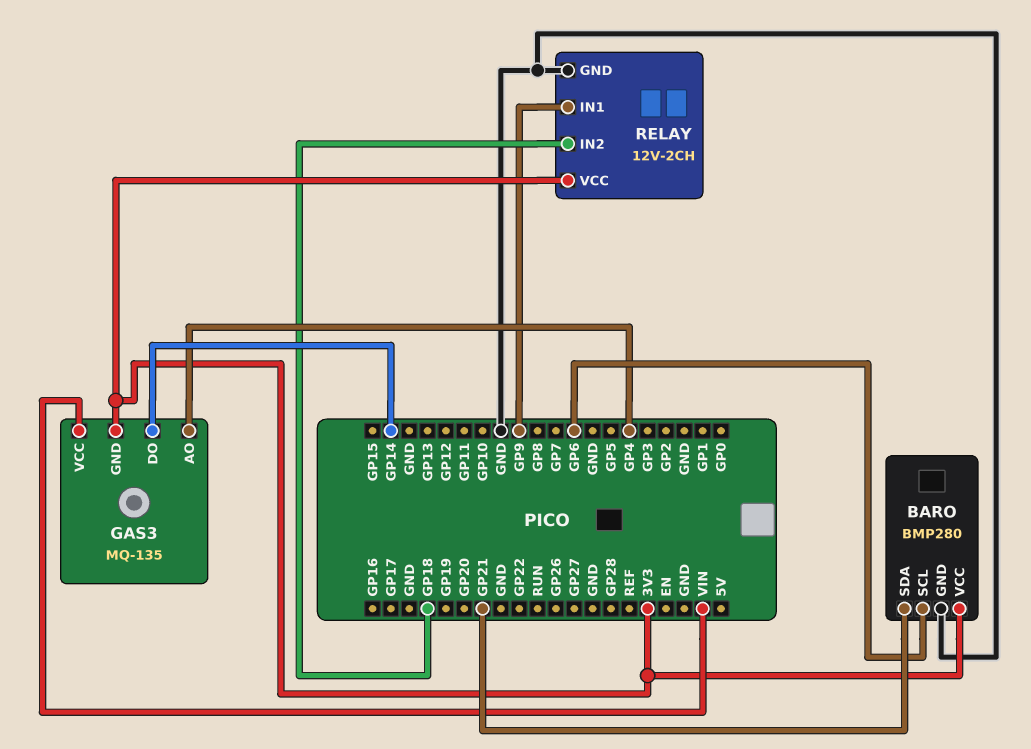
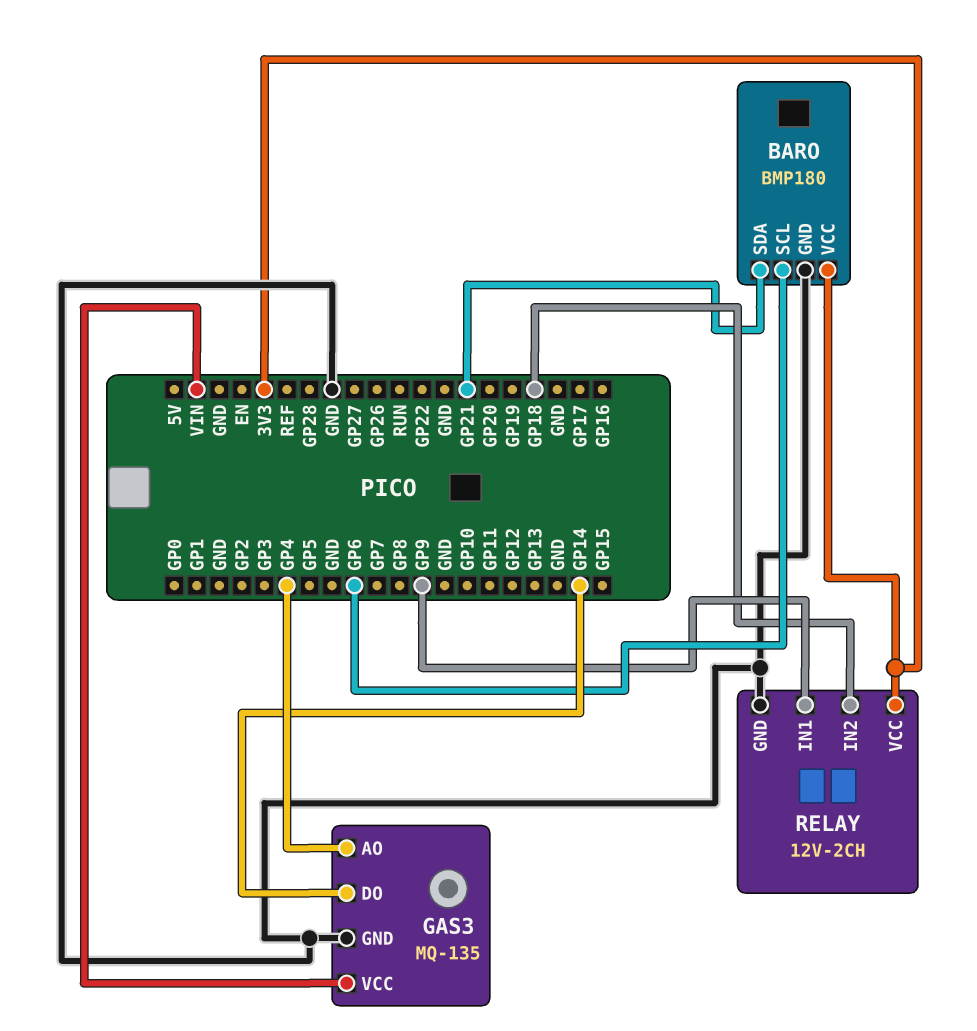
BARO: BMP280 -> BMP180
GAS3 pin GND: 3V3 -> GND

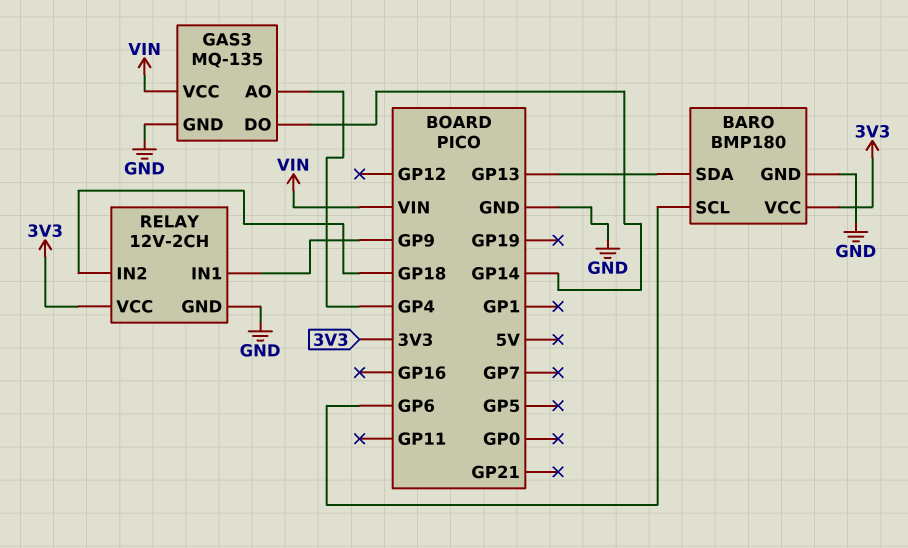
BARO pin SDA: GP21 -> GP13

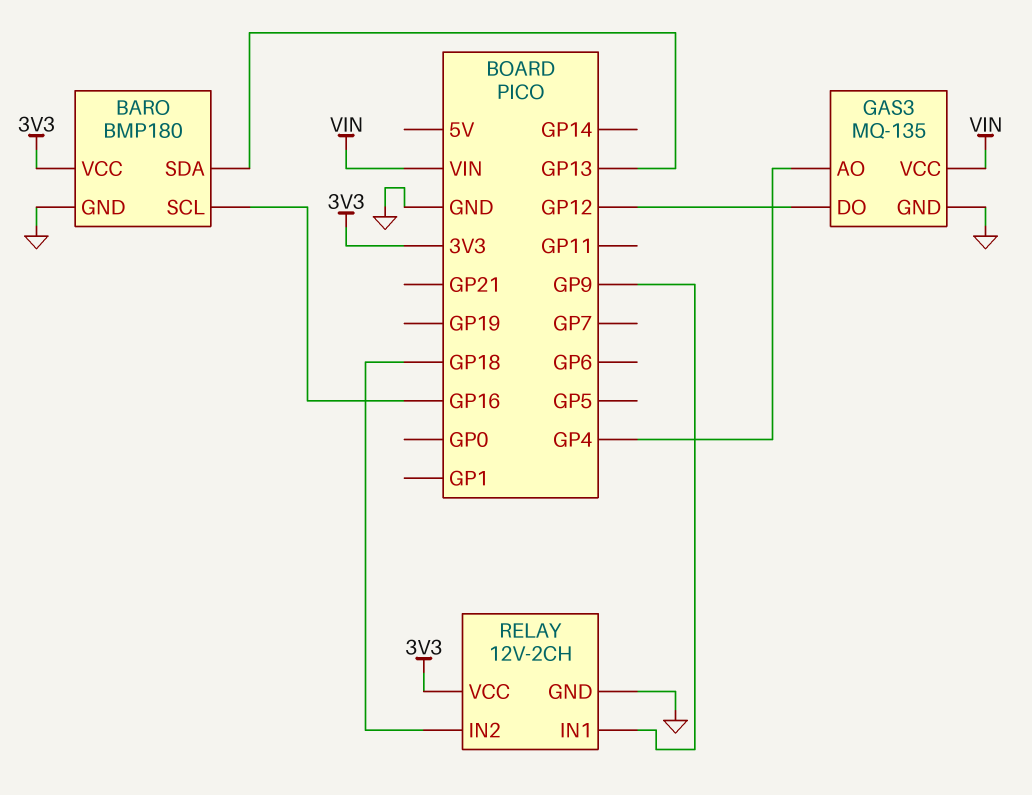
BARO pin SCL: GP6 -> GP16
GAS3 pin DO: GP14 -> GP12

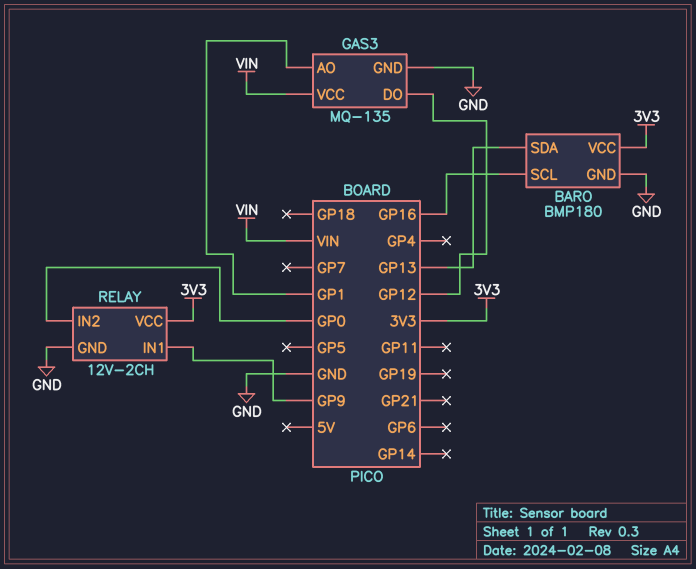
GAS3 pin AO: GP4 -> GP1
RELAY pin IN2: GP18 -> GP0

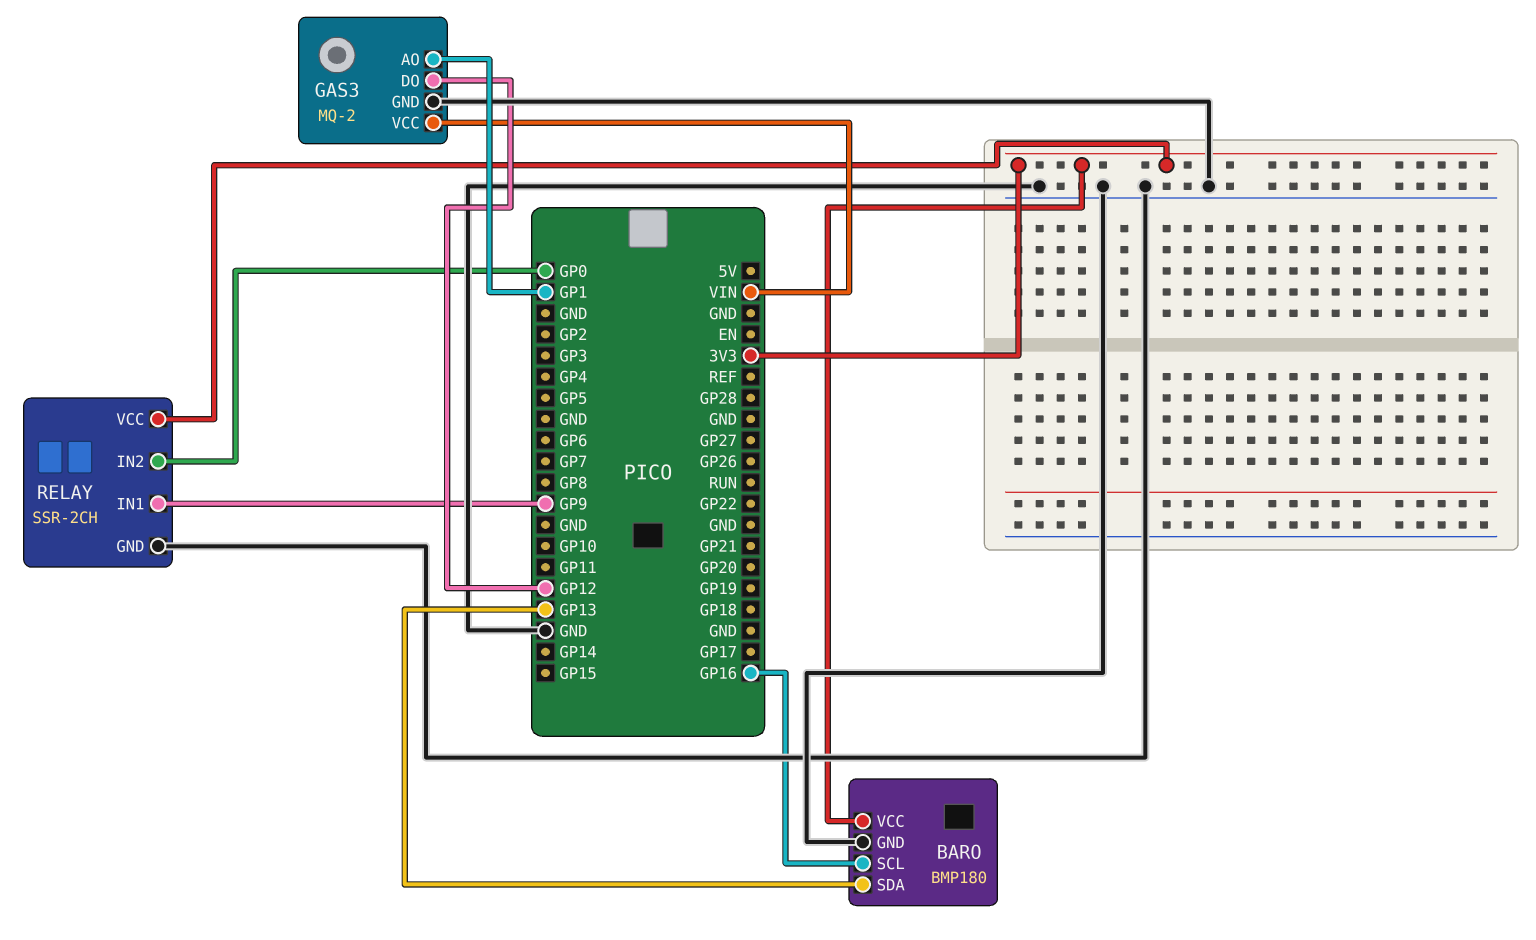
GAS3: MQ-135 -> MQ-2
RELAY: 12V-2CH -> SSR-2CH

